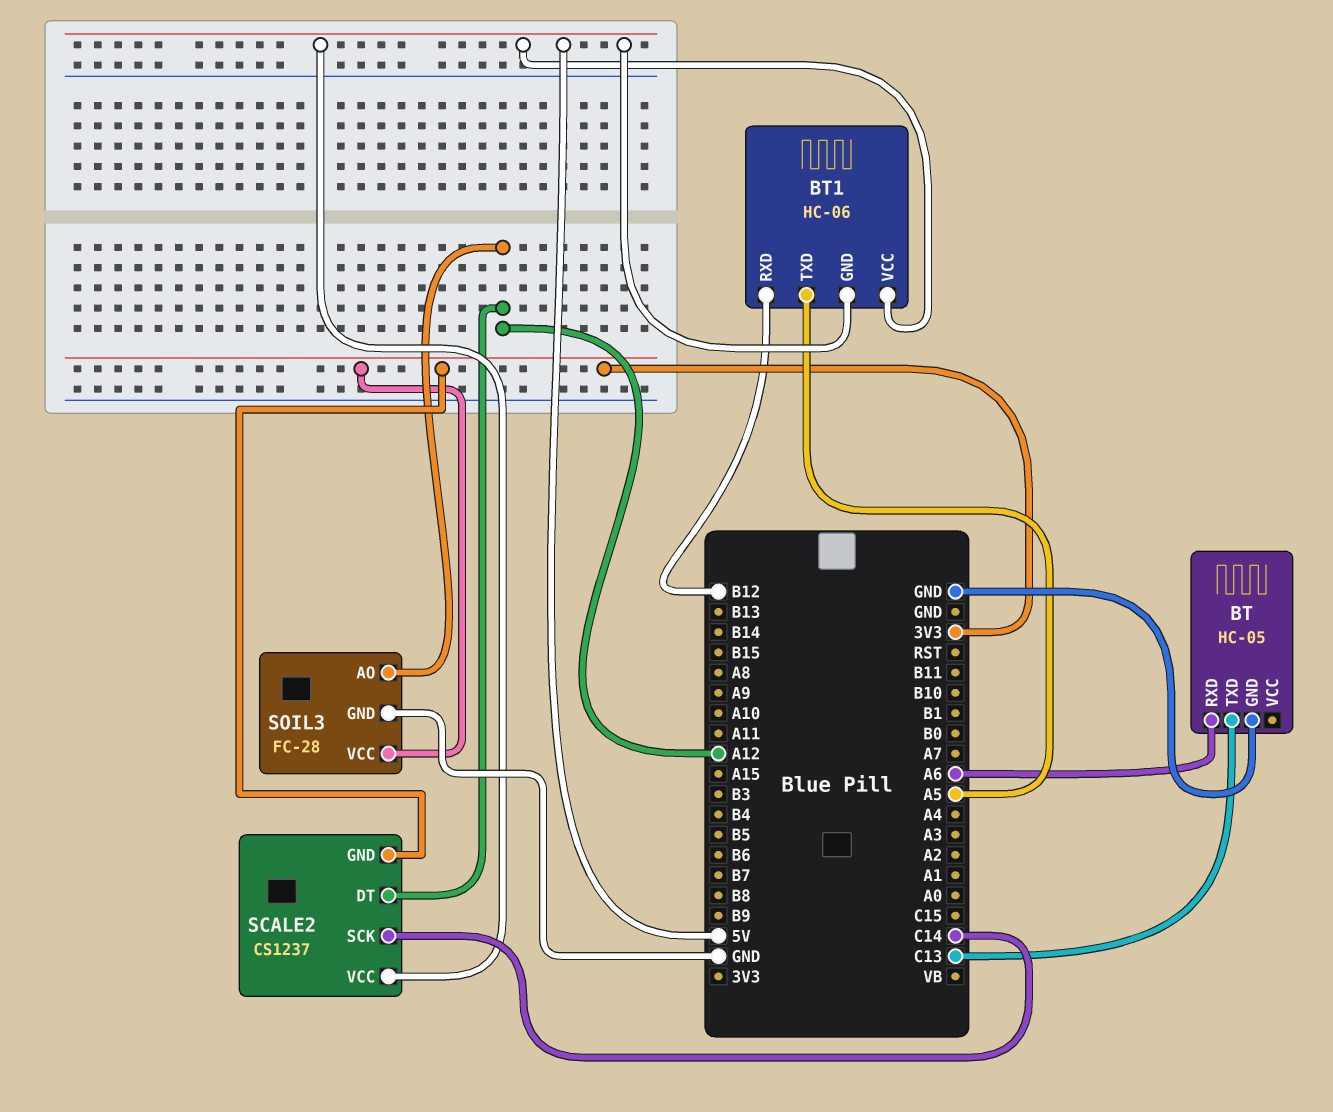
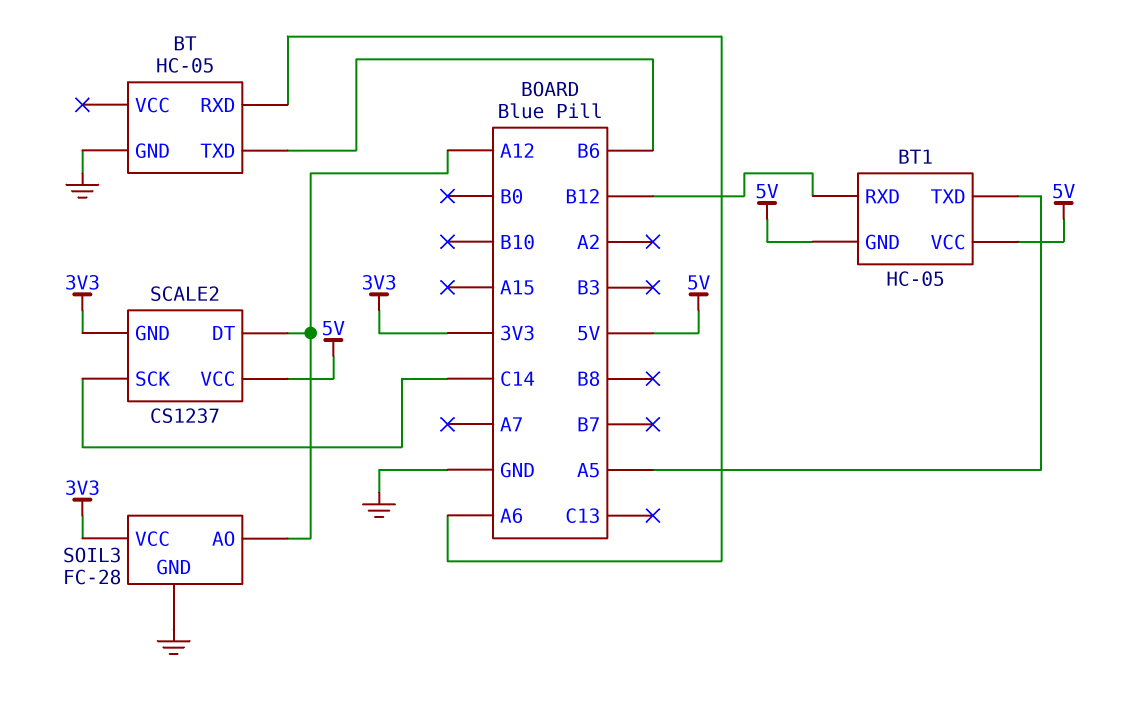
BT pin TXD: C13 -> B6
BT1: HC-06 -> HC-05

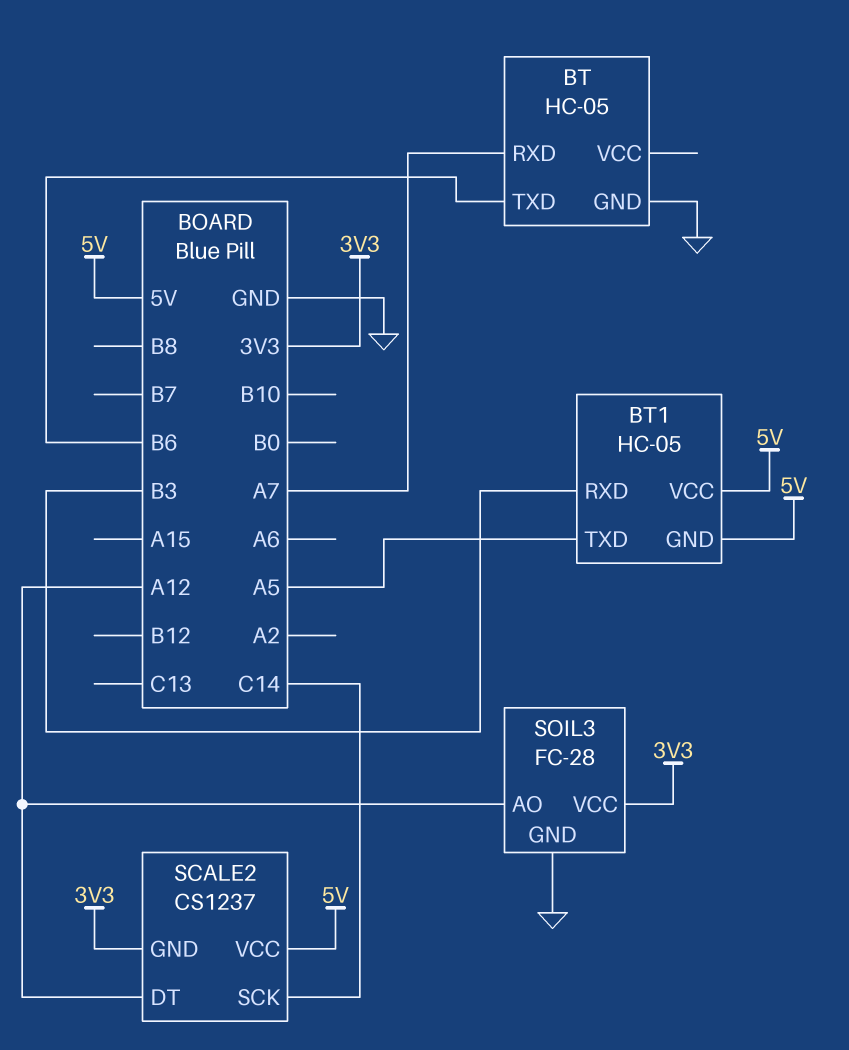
BT pin RXD: A6 -> A7
BT1 pin RXD: B12 -> B3

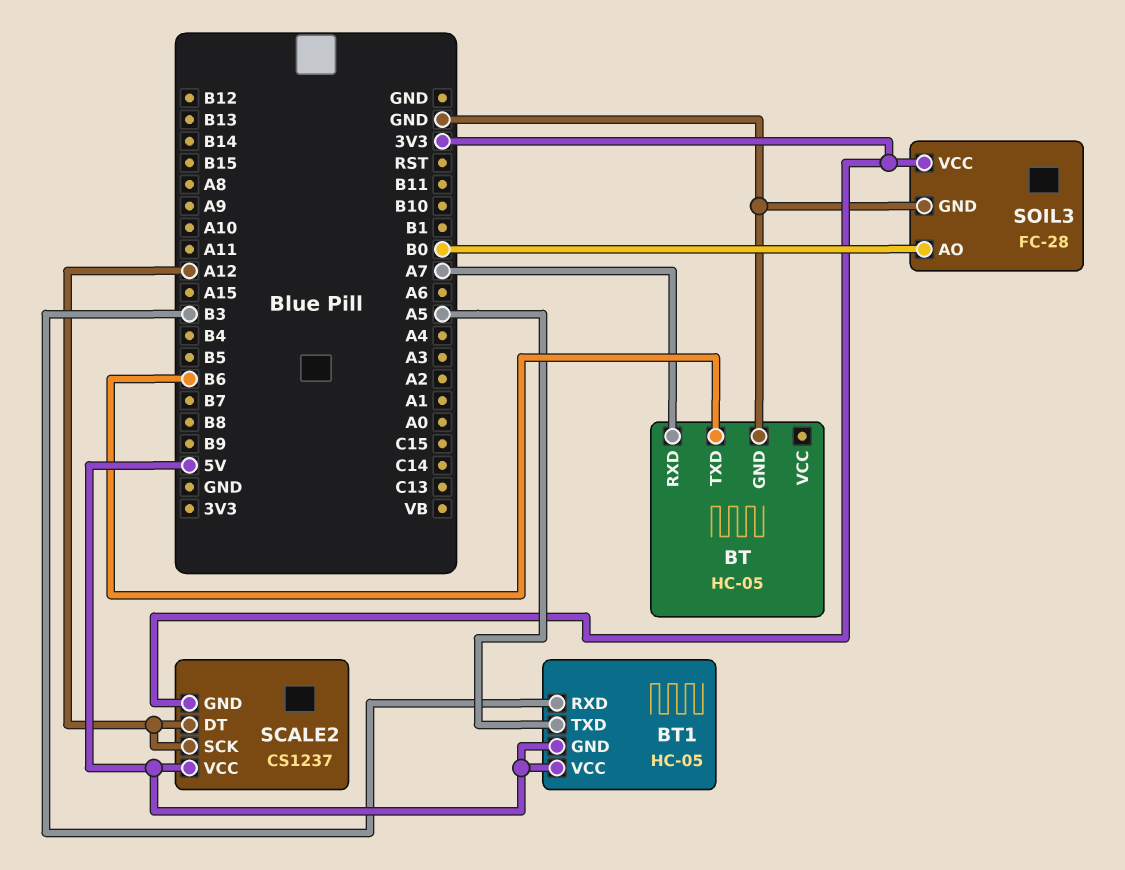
SCALE2 pin SCK: C14 -> A12
SOIL3 pin AO: A12 -> B0

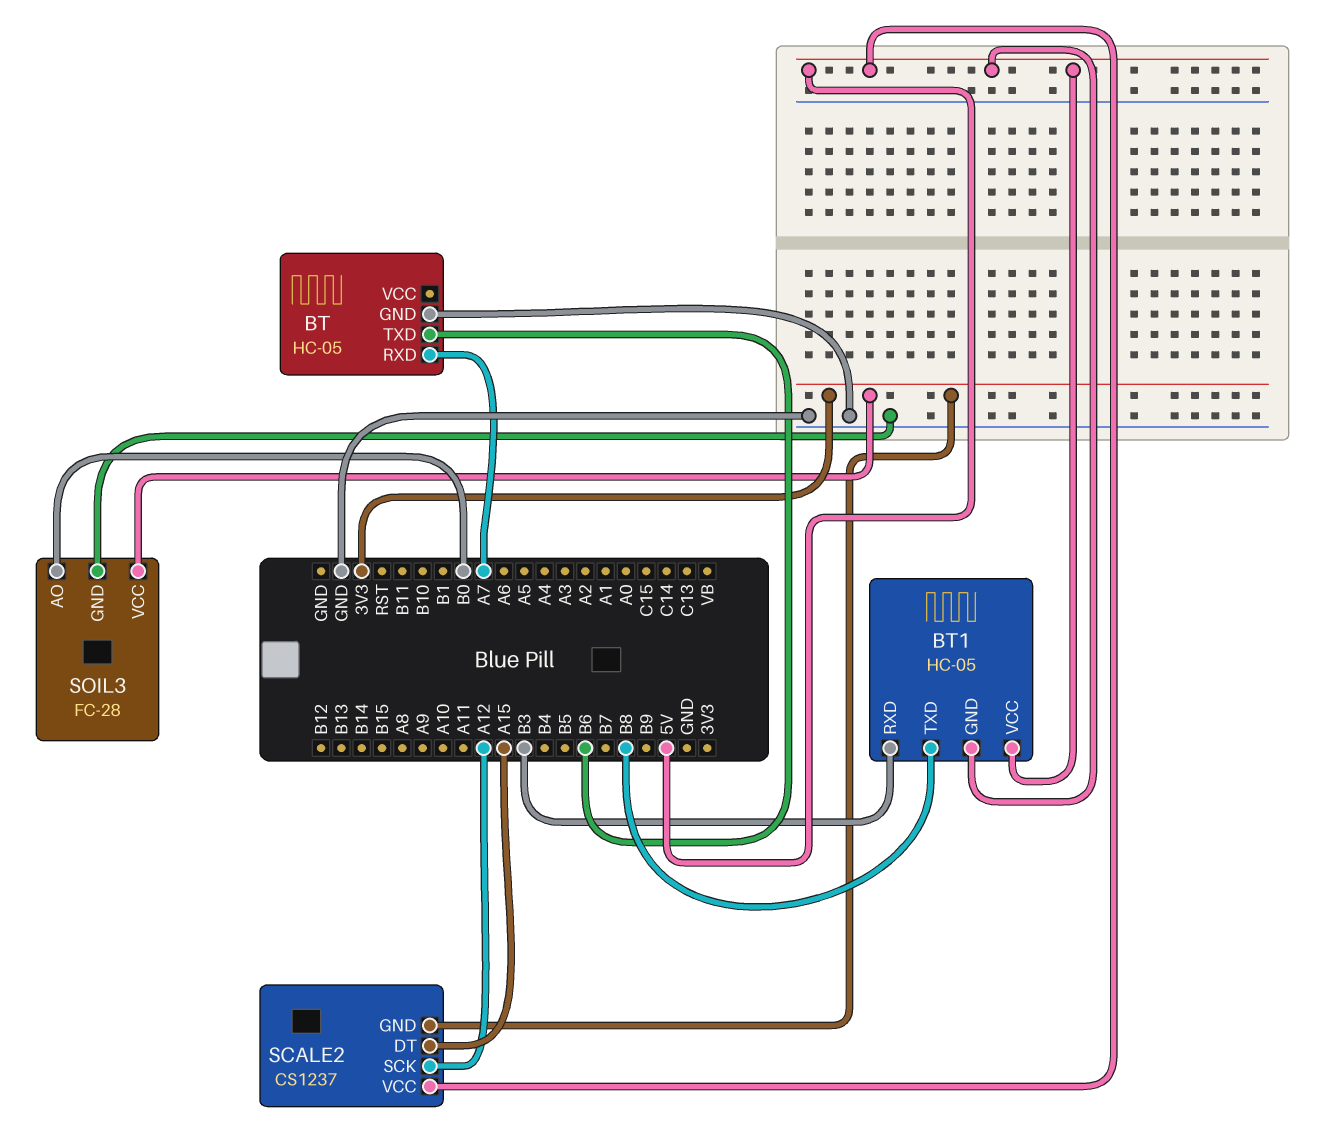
BT1 pin TXD: A5 -> B8
SCALE2 pin DT: A12 -> A15

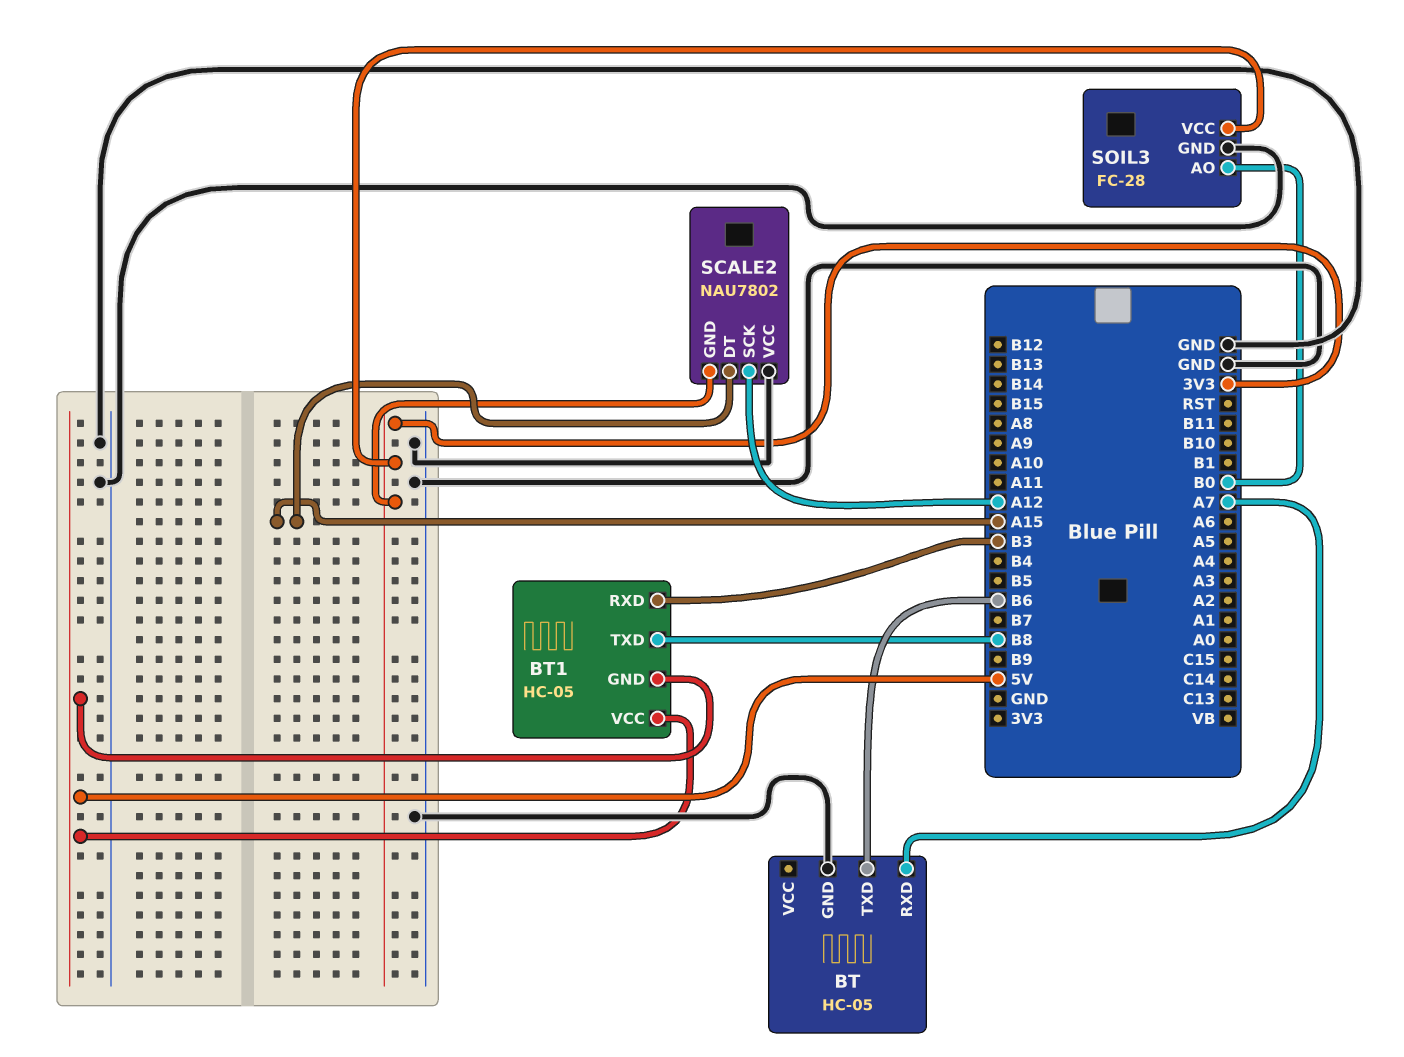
SCALE2: CS1237 -> NAU7802
SCALE2 pin VCC: 5V -> GND

